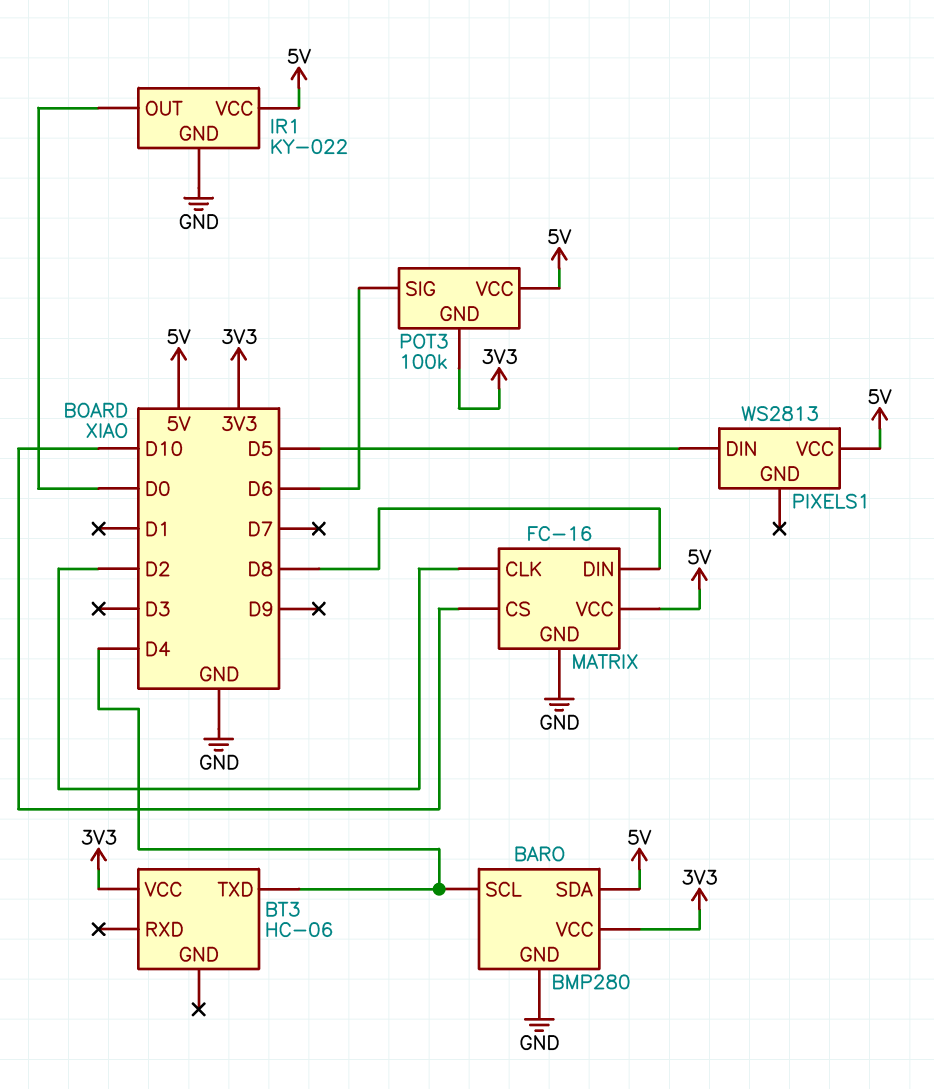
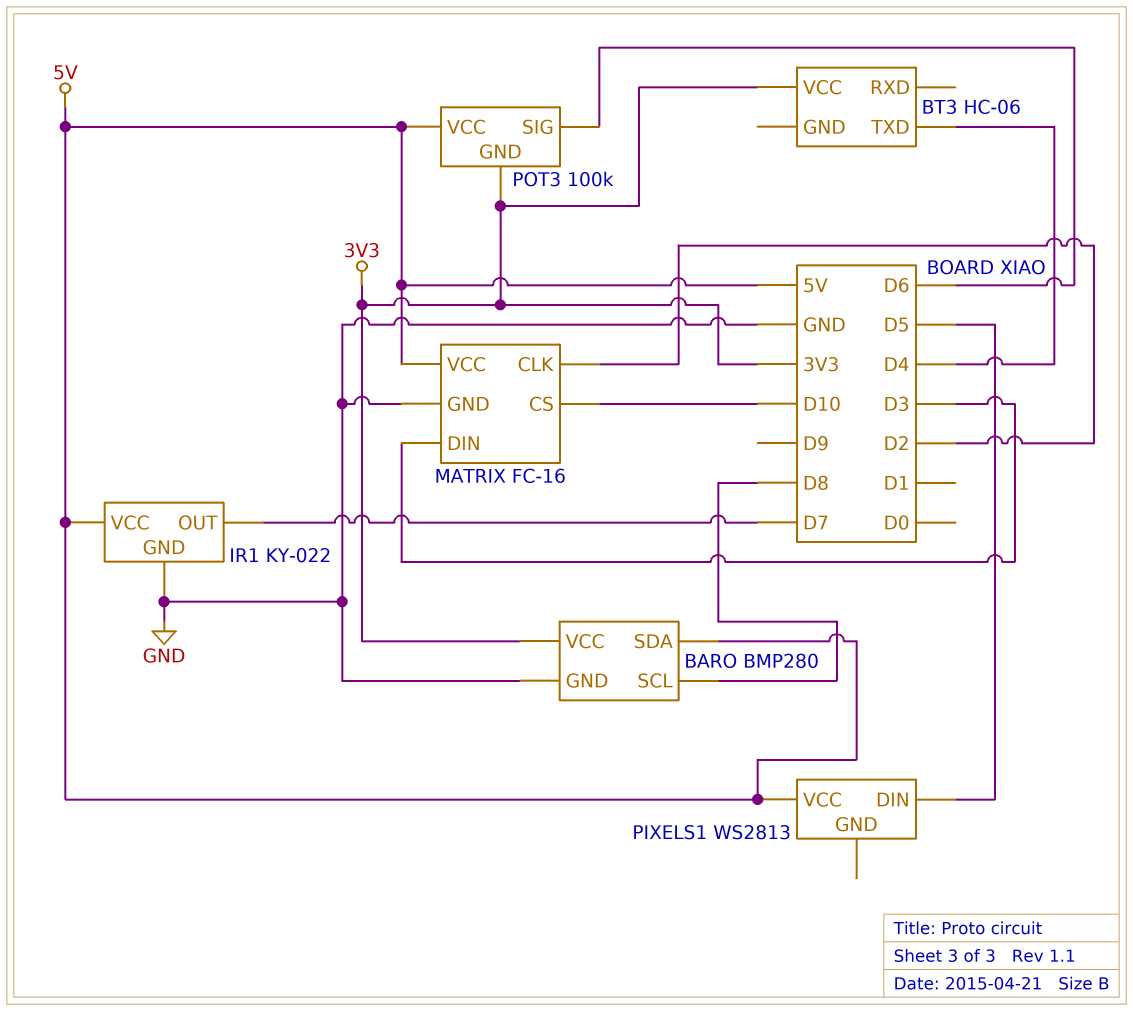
BARO pin SCL: D4 -> D8
IR1 pin OUT: D0 -> D7
MATRIX pin DIN: D8 -> D3

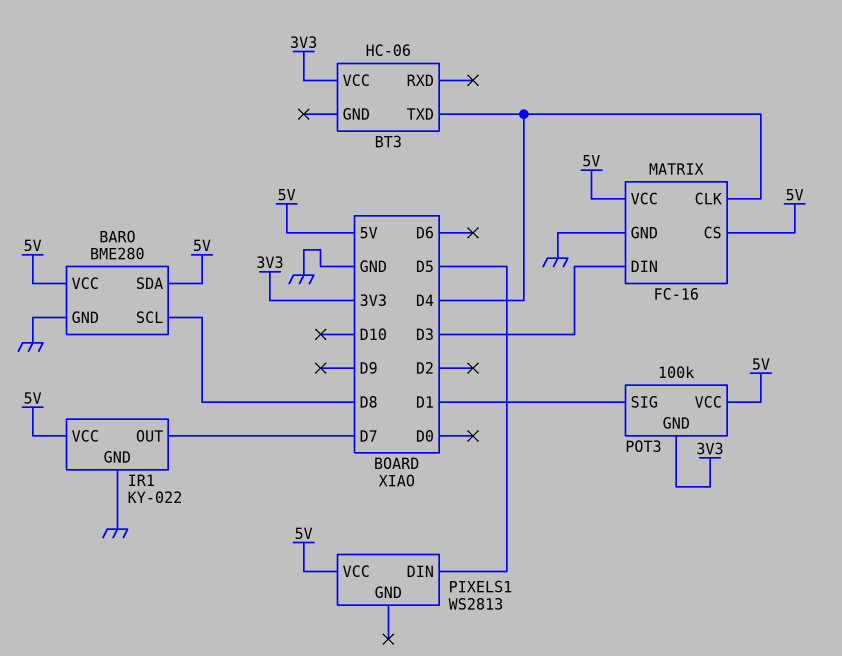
BARO: BMP280 -> BME280
BARO pin VCC: 3V3 -> 5V
MATRIX pin CLK: D2 -> D4
MATRIX pin CS: D10 -> 5V
POT3 pin SIG: D6 -> D1

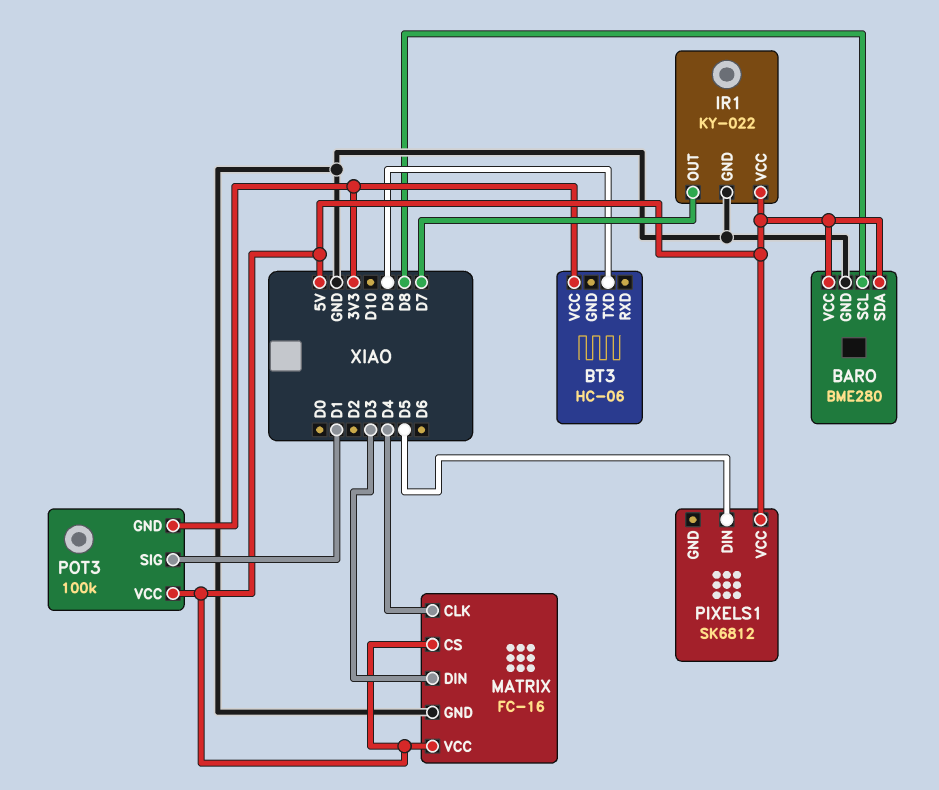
BT3 pin TXD: D4 -> D9
PIXELS1: WS2813 -> SK6812

